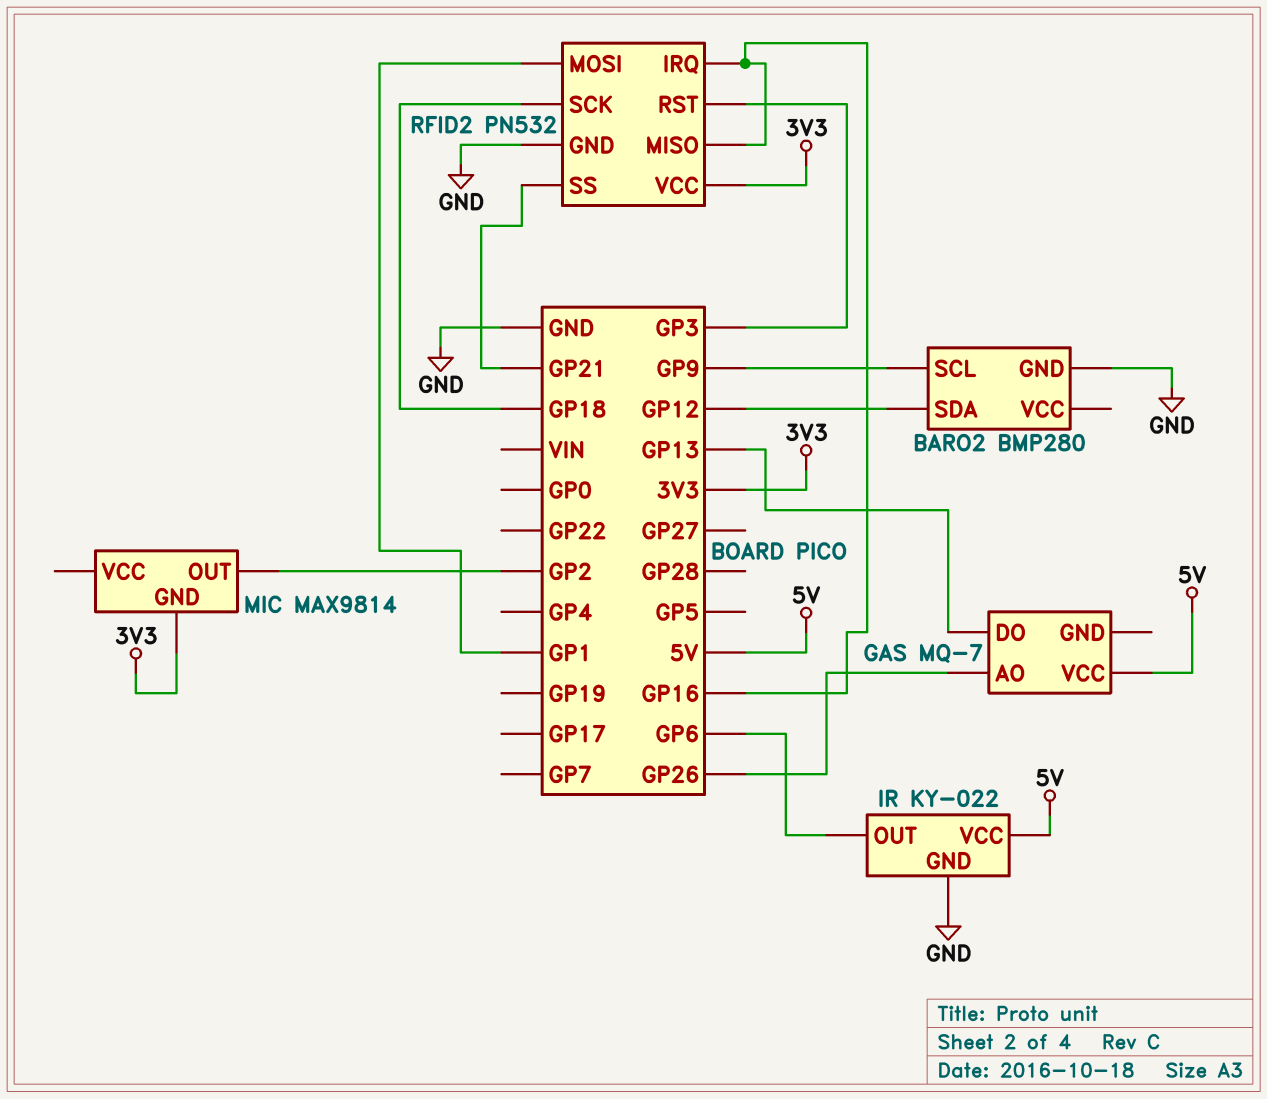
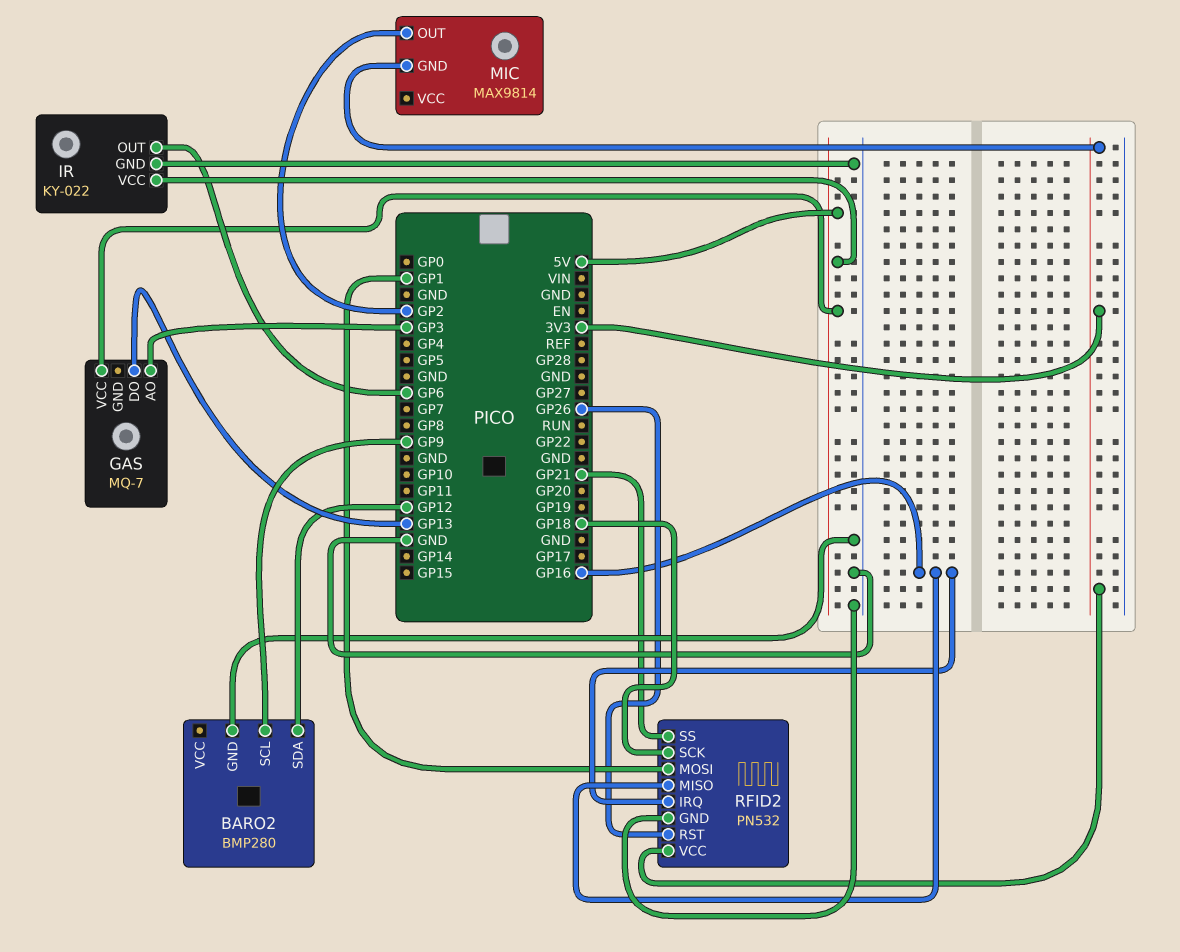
GAS pin AO: GP26 -> GP3
RFID2 pin RST: GP3 -> GP26

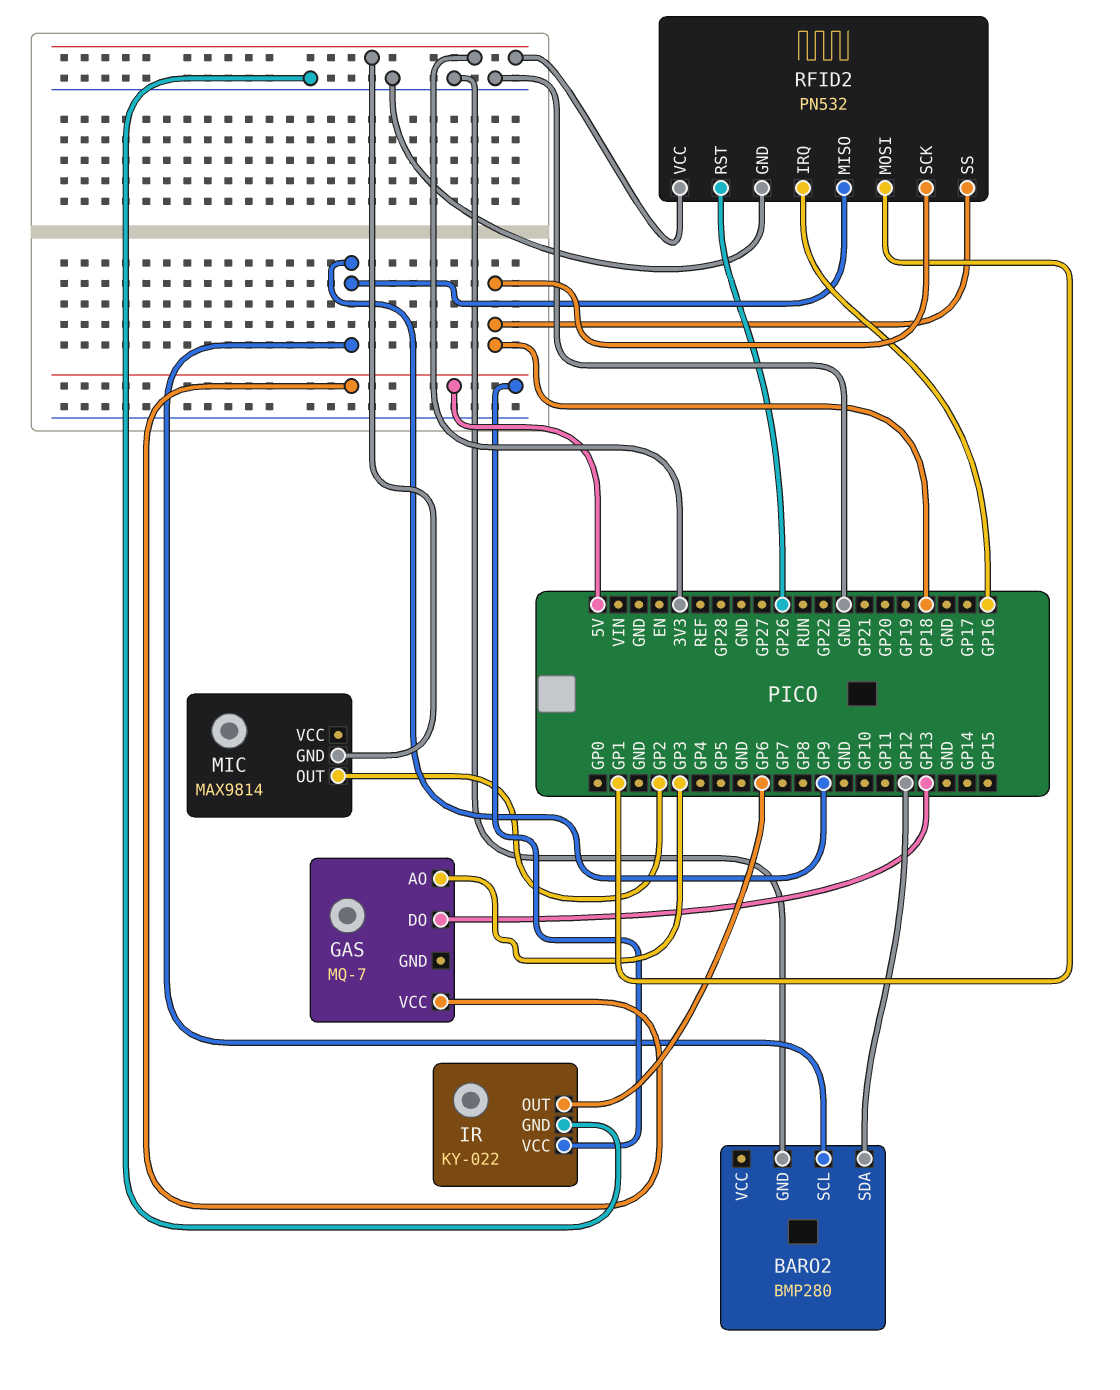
RFID2 pin MISO: GP16 -> GP9
RFID2 pin SS: GP21 -> GP18

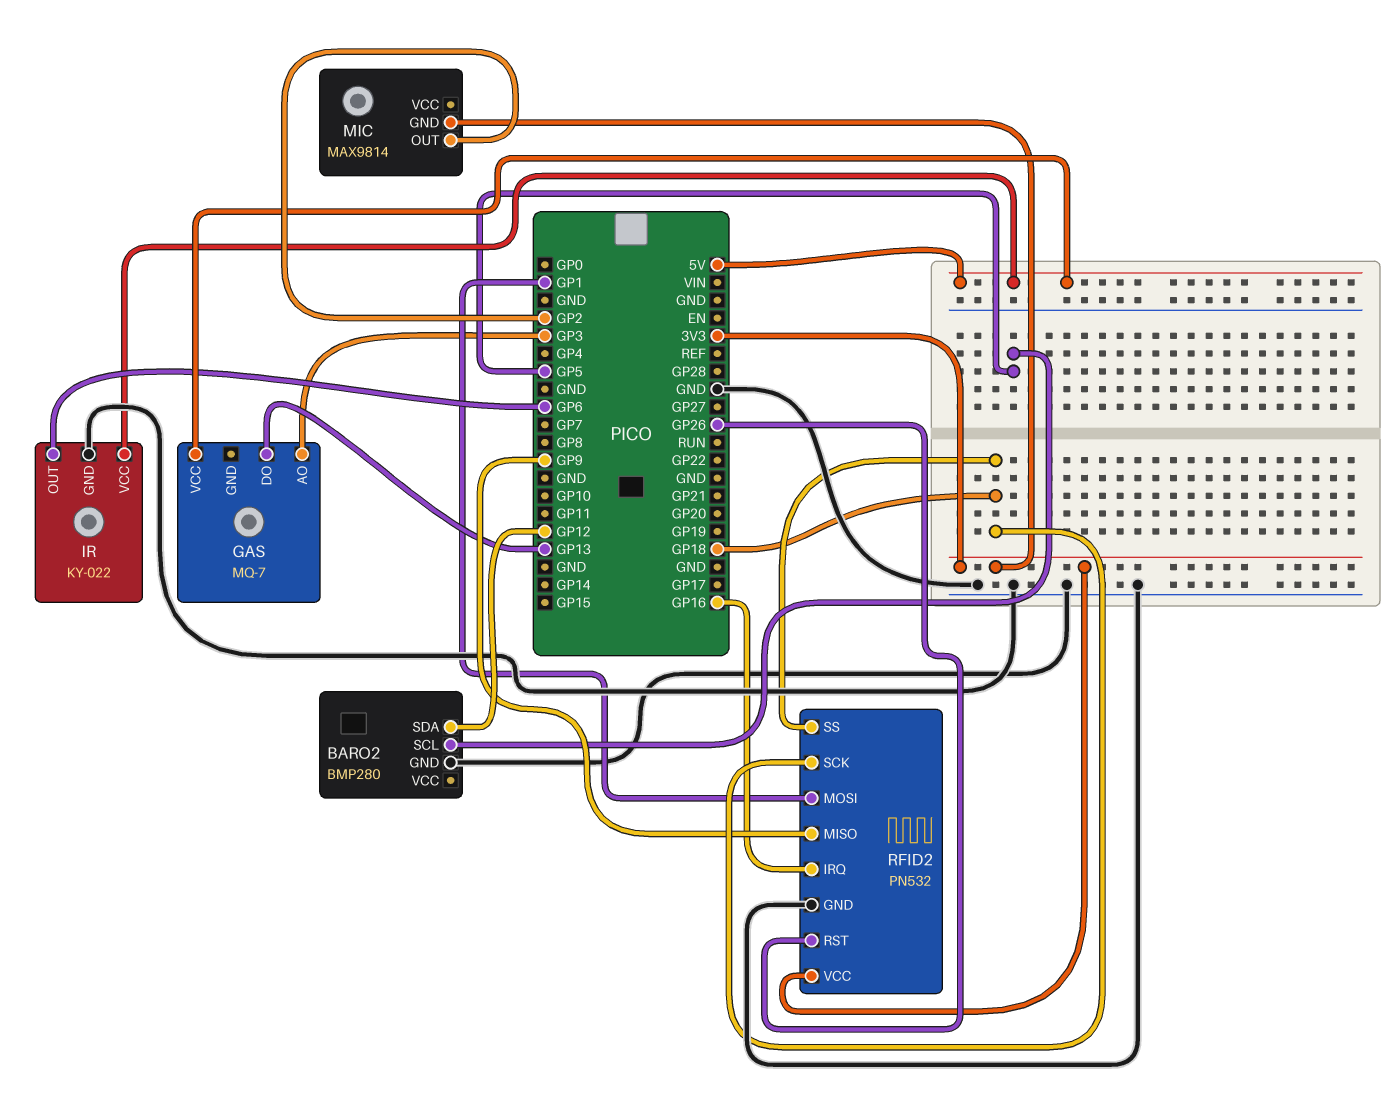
BARO2 pin SCL: GP9 -> GP5

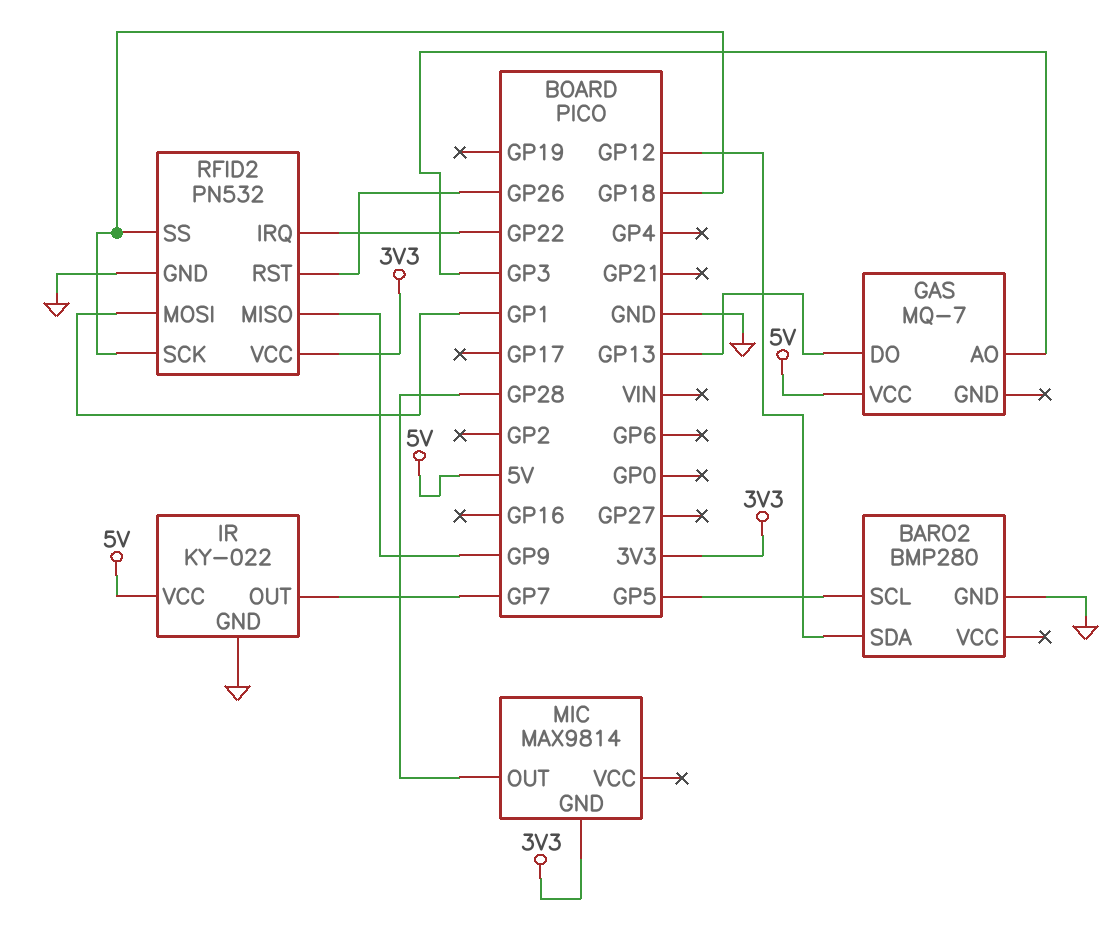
IR pin OUT: GP6 -> GP7
MIC pin OUT: GP2 -> GP28
RFID2 pin IRQ: GP16 -> GP22

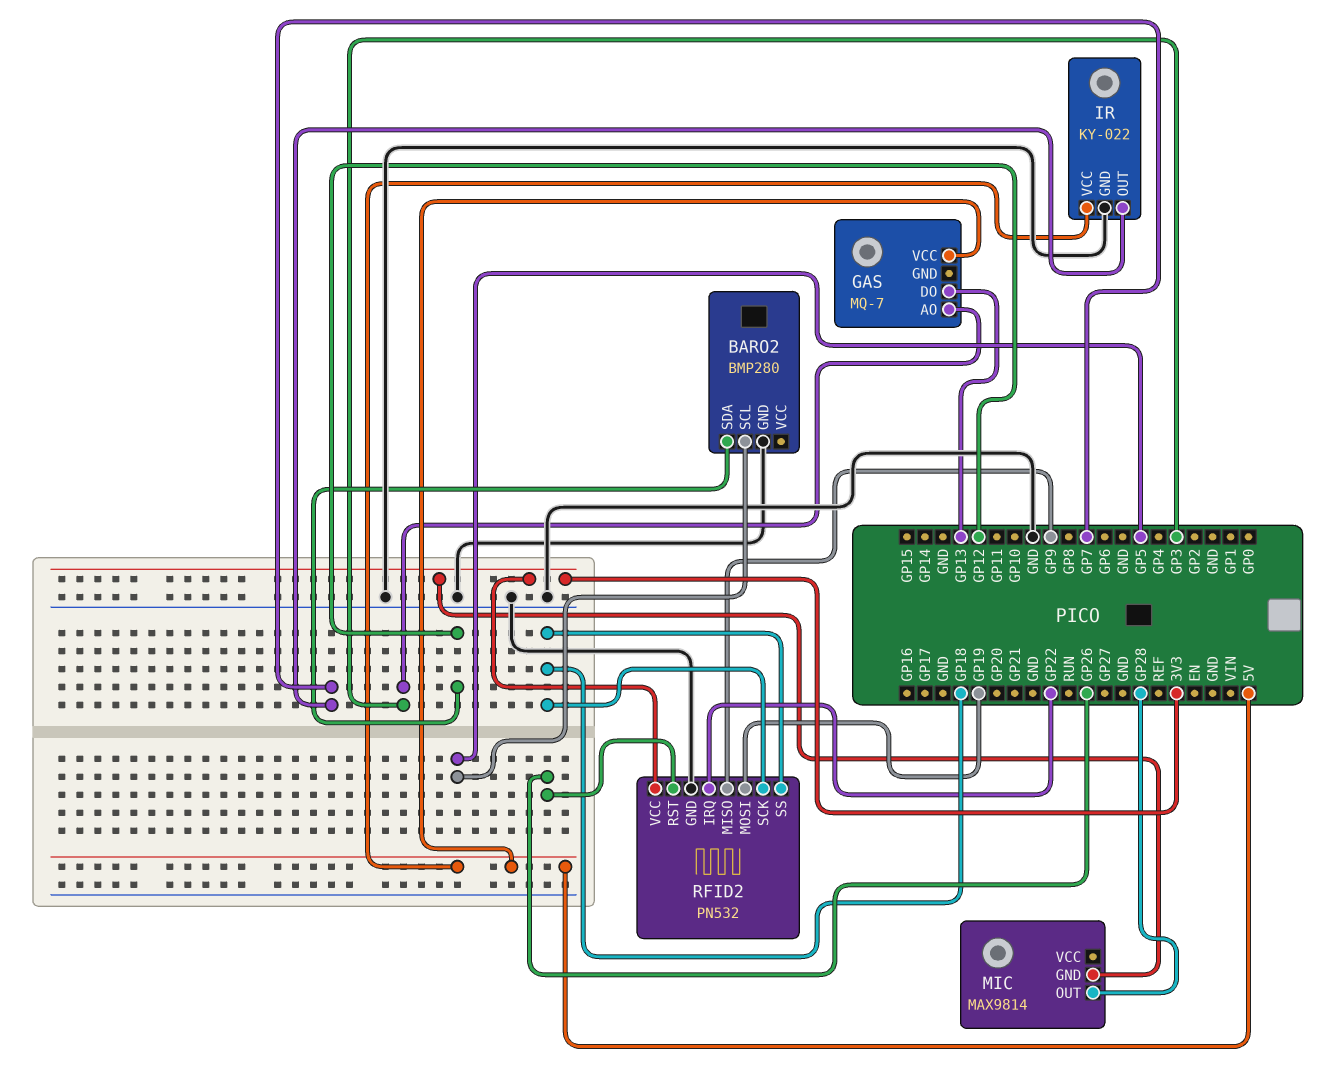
RFID2 pin MOSI: GP1 -> GP19

